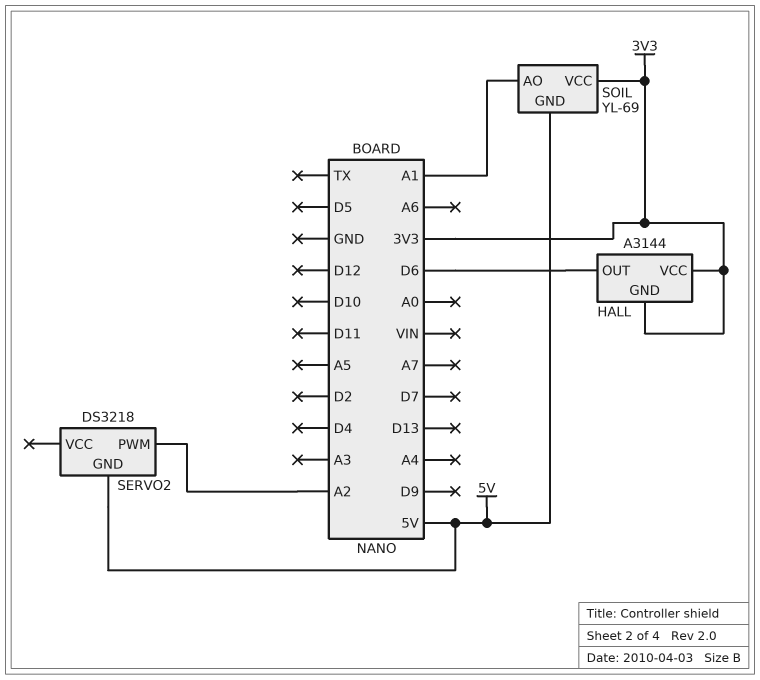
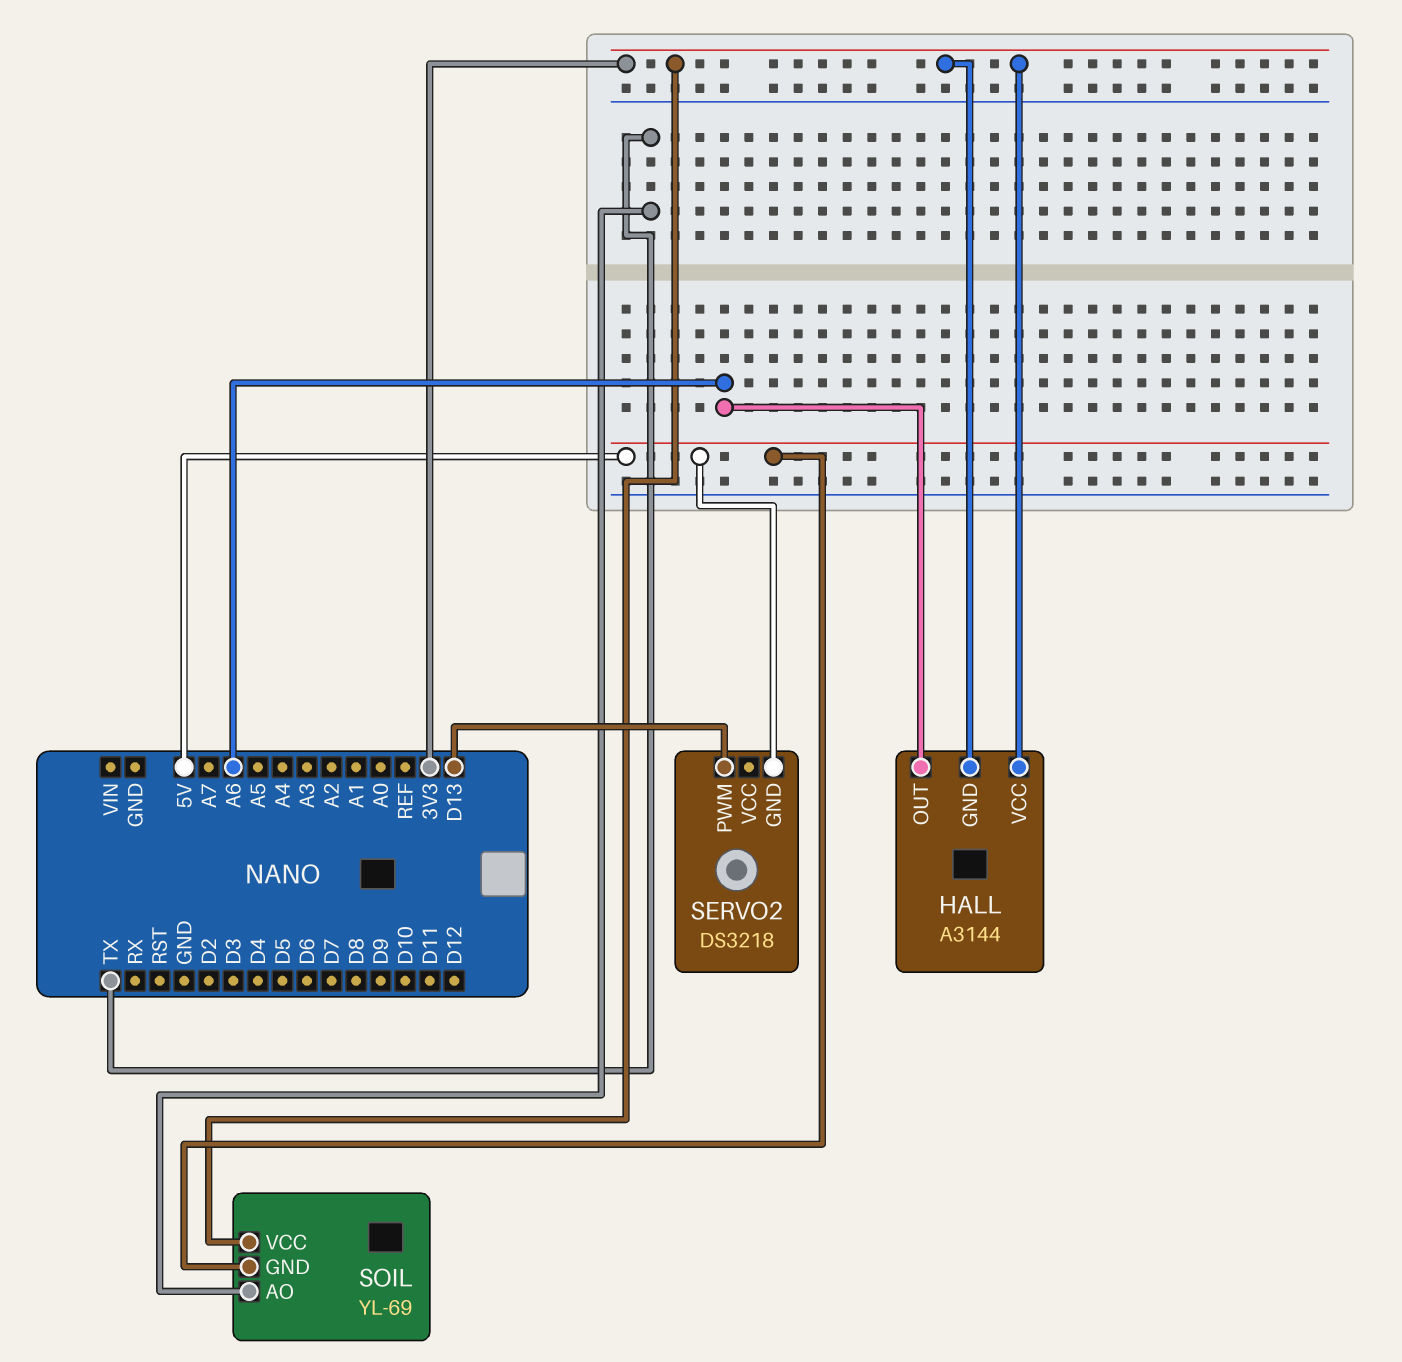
HALL pin OUT: D6 -> A6
SERVO2 pin PWM: A2 -> D13
SOIL pin AO: A1 -> TX

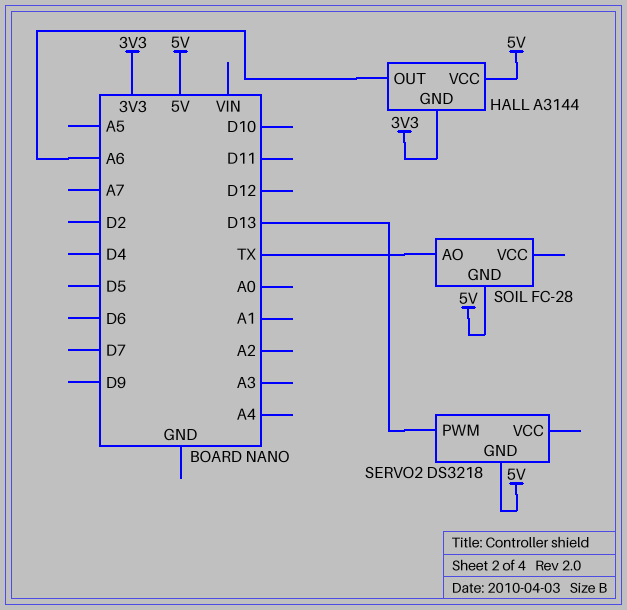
HALL pin VCC: 3V3 -> 5V
SOIL: YL-69 -> FC-28
SOIL pin VCC: 3V3 -> none

